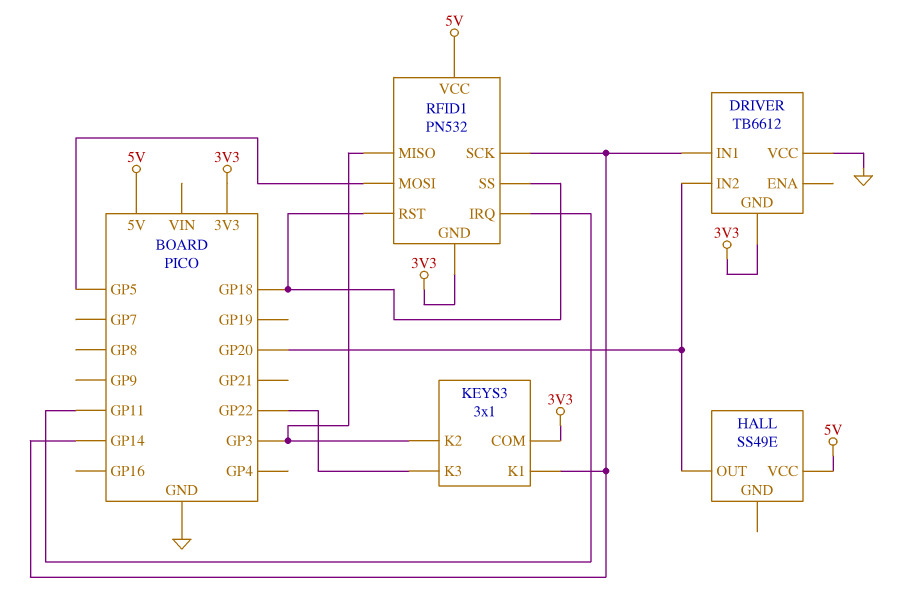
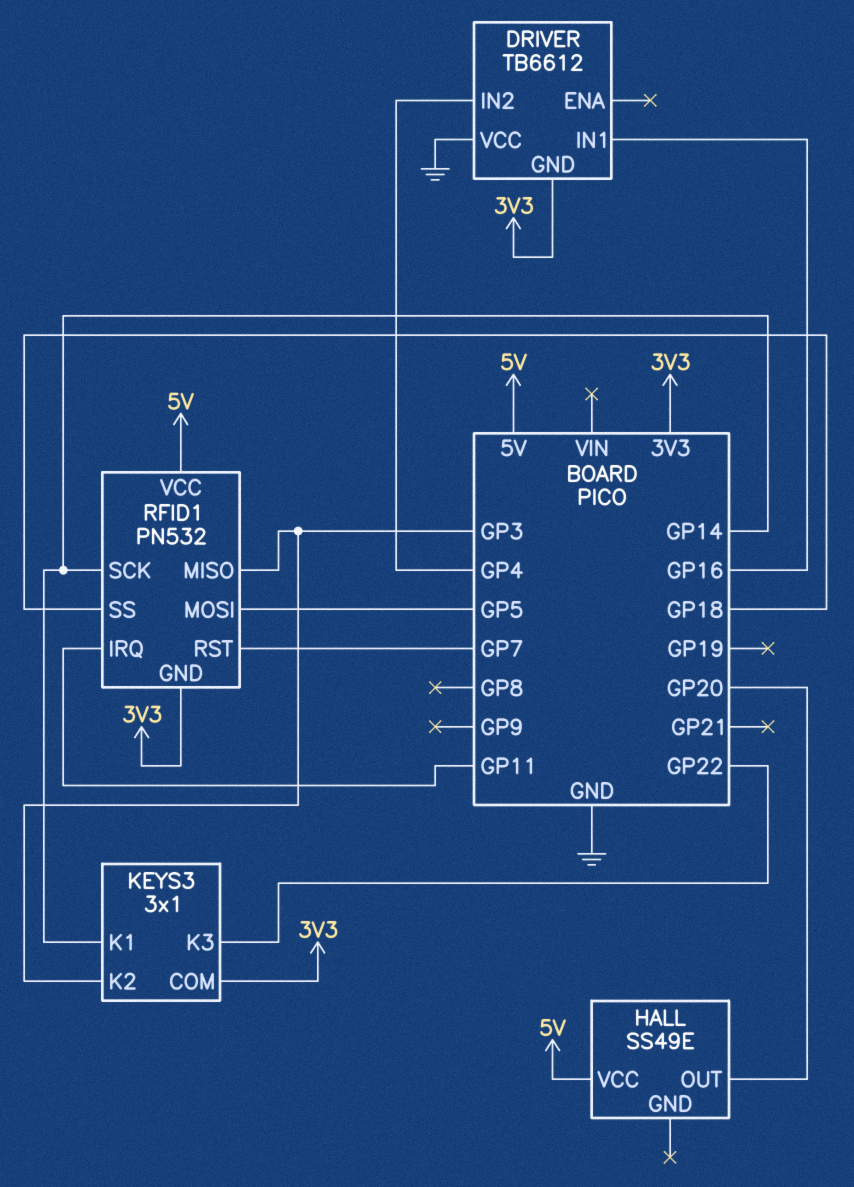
DRIVER pin IN1: GP14 -> GP16
DRIVER pin IN2: GP20 -> GP4
RFID1 pin RST: GP18 -> GP7

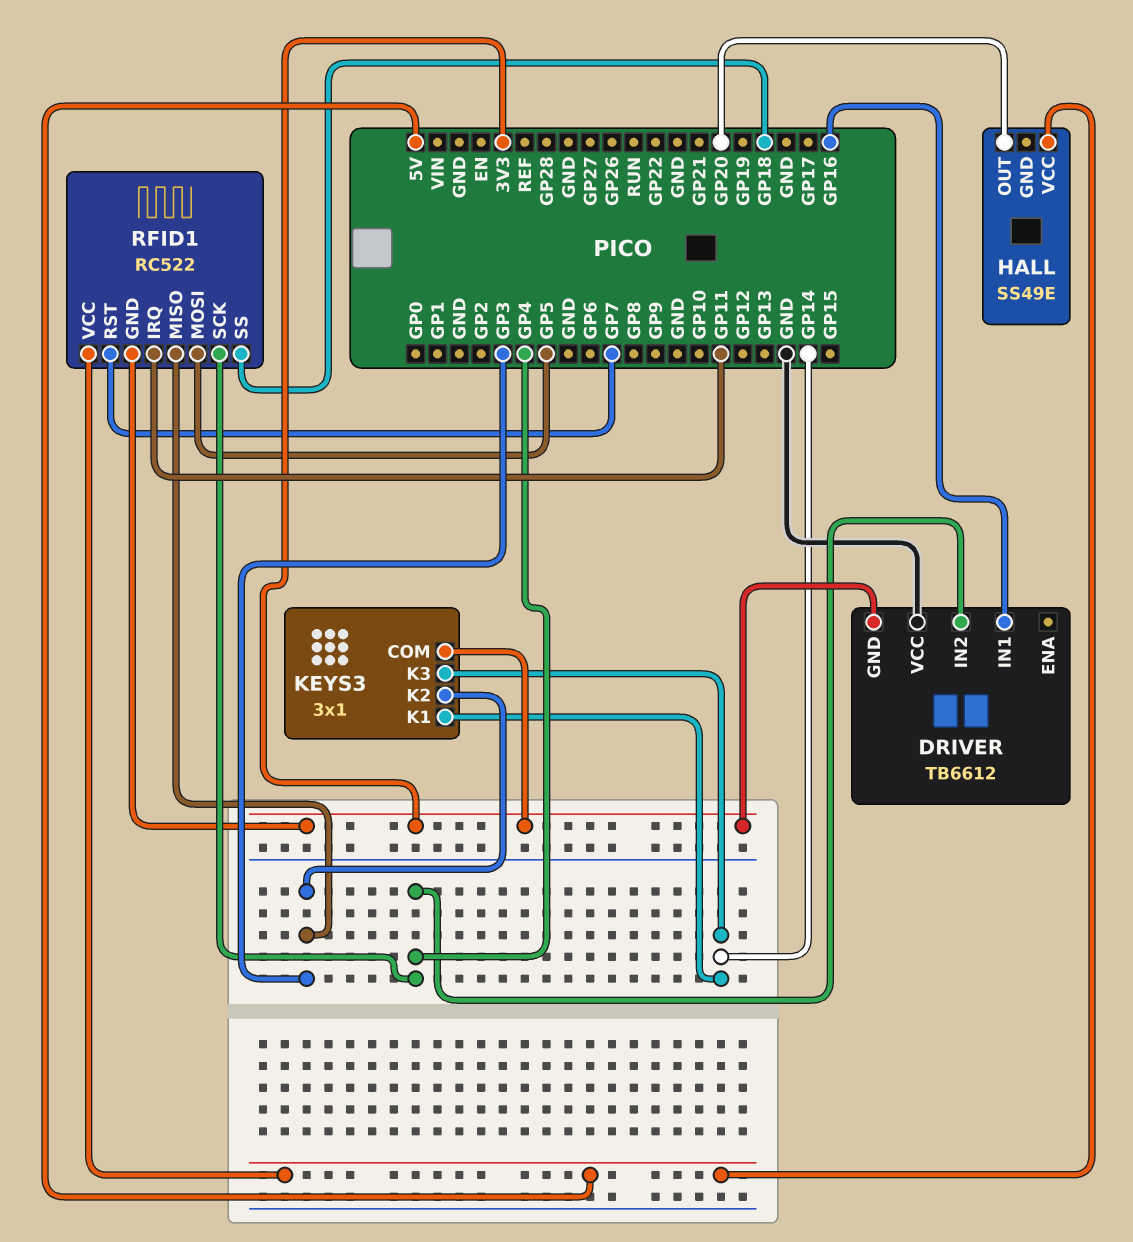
KEYS3 pin K3: GP22 -> GP14
RFID1: PN532 -> RC522
RFID1 pin SCK: GP14 -> GP4

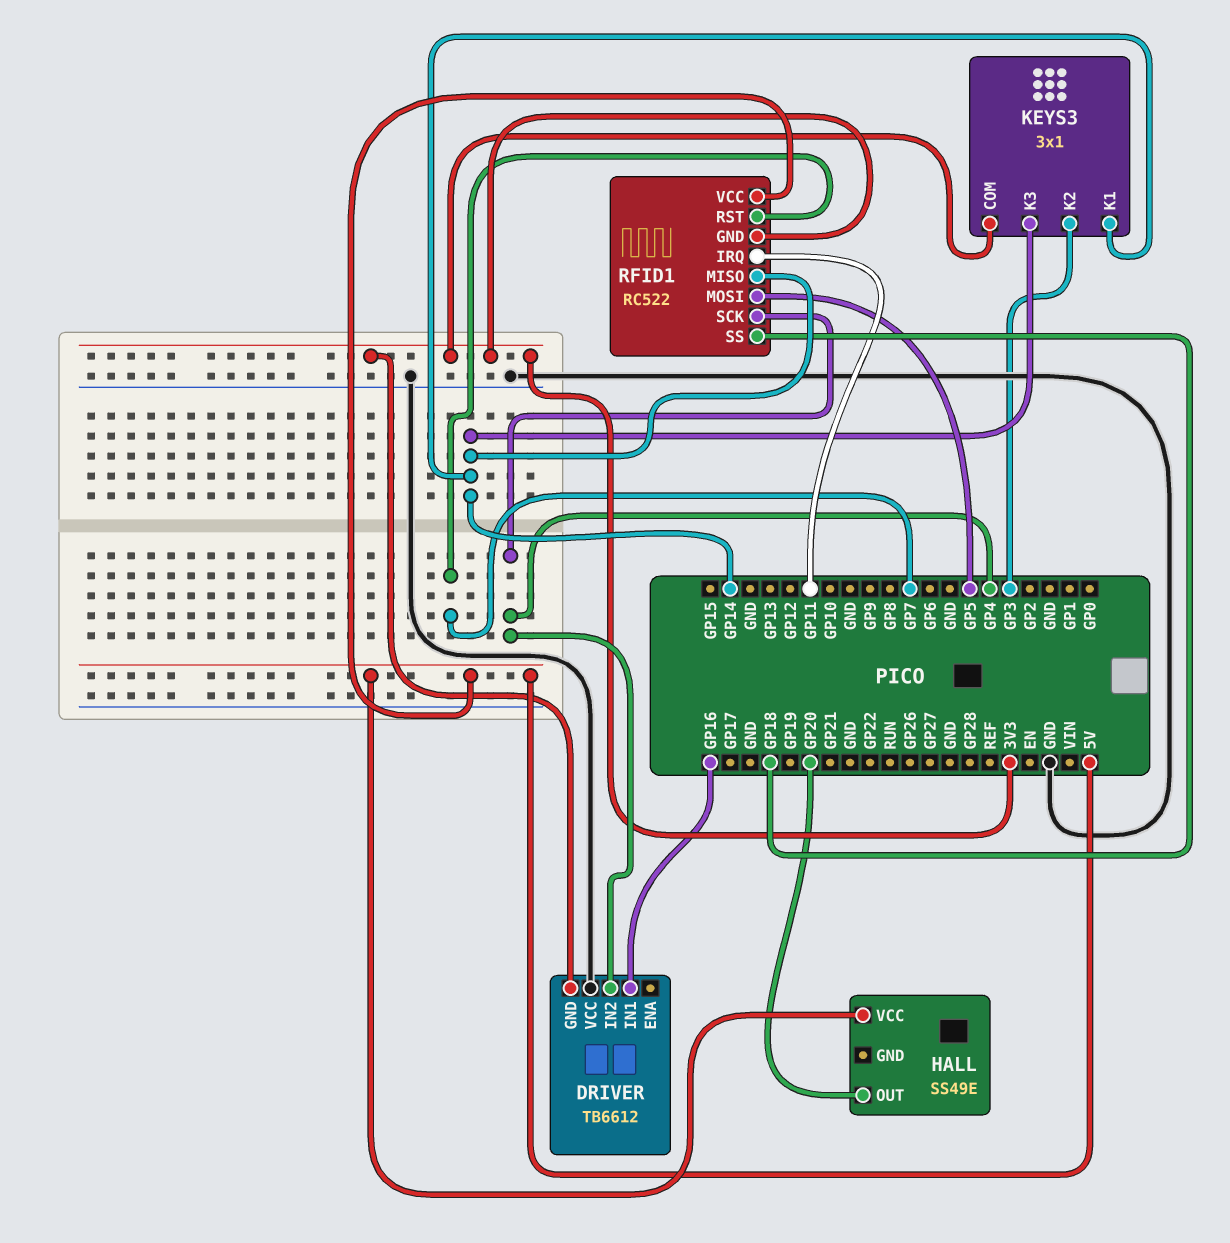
RFID1 pin MISO: GP3 -> GP14

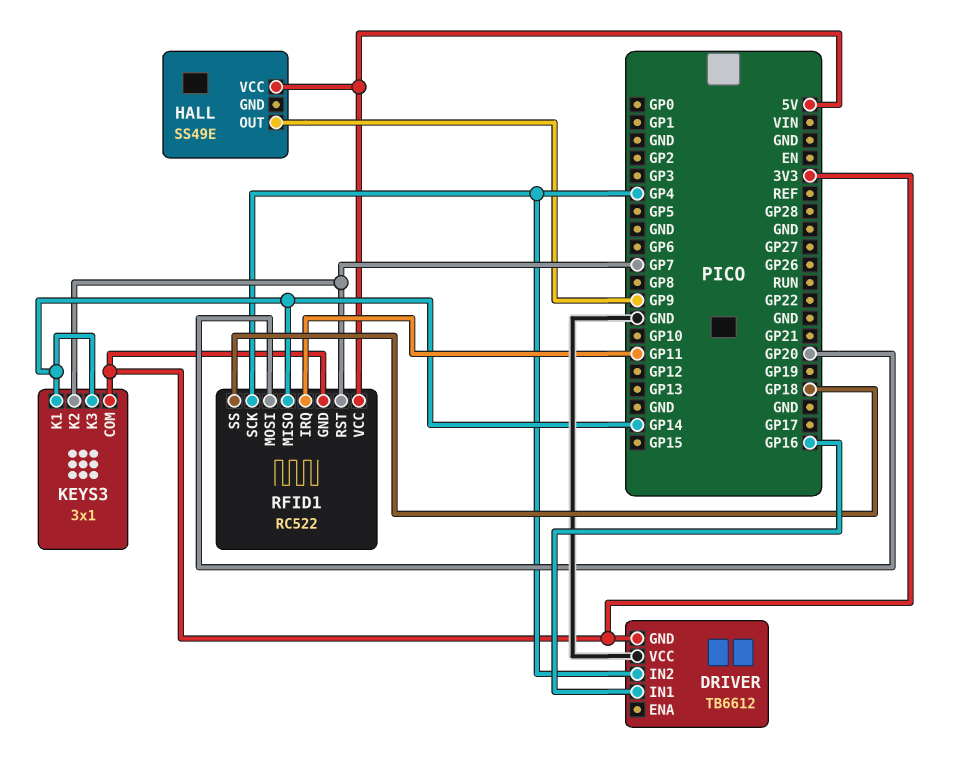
HALL pin OUT: GP20 -> GP9
KEYS3 pin K2: GP3 -> GP7
RFID1 pin MOSI: GP5 -> GP20

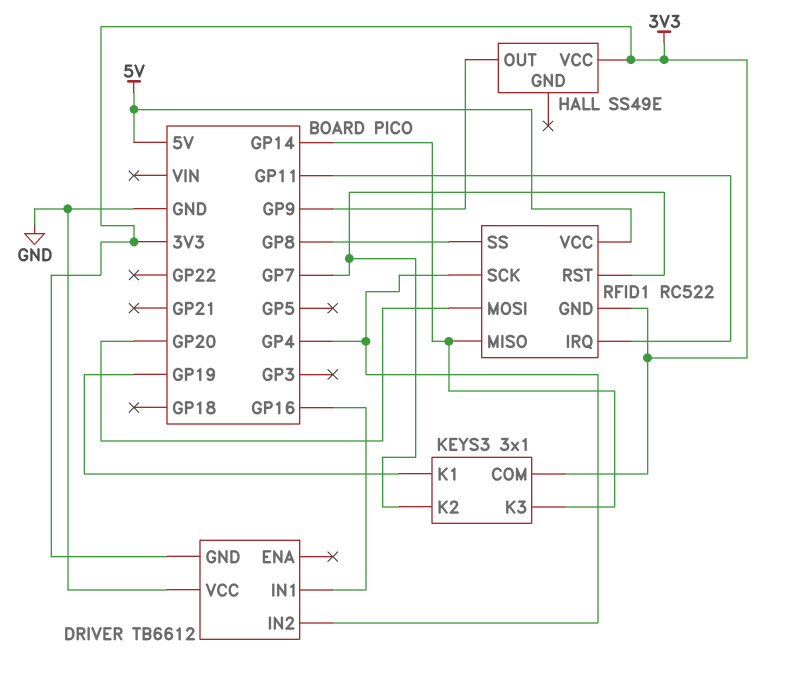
HALL pin VCC: 5V -> 3V3
KEYS3 pin K1: GP14 -> GP19
RFID1 pin SS: GP18 -> GP8

